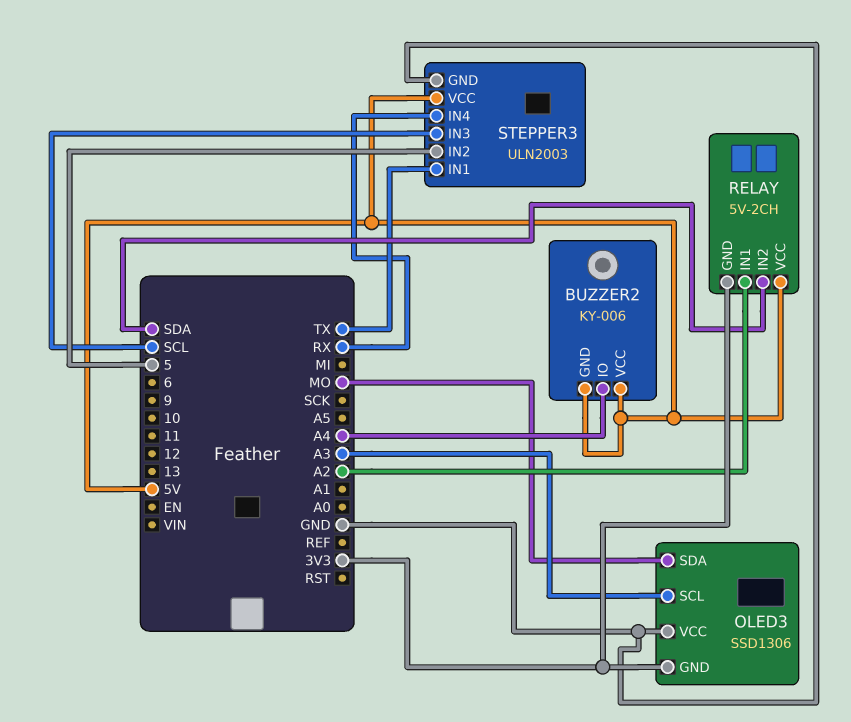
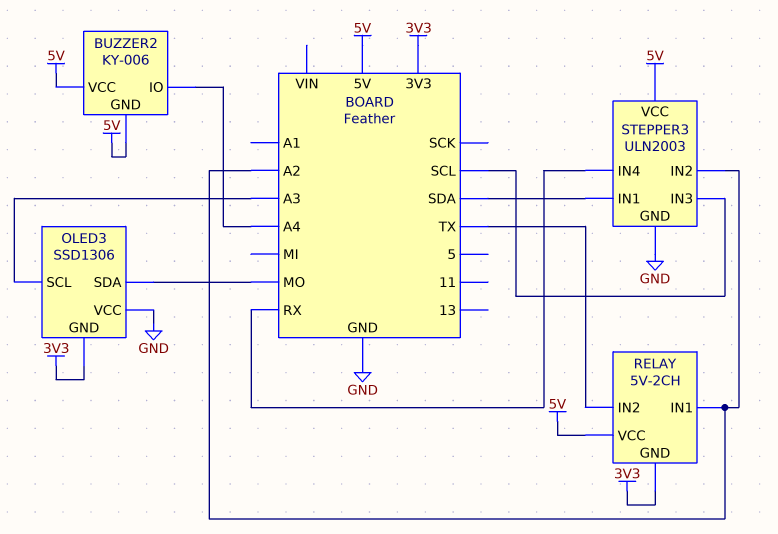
RELAY pin IN2: SDA -> TX
STEPPER3 pin IN1: TX -> SDA
STEPPER3 pin IN2: 5 -> A2

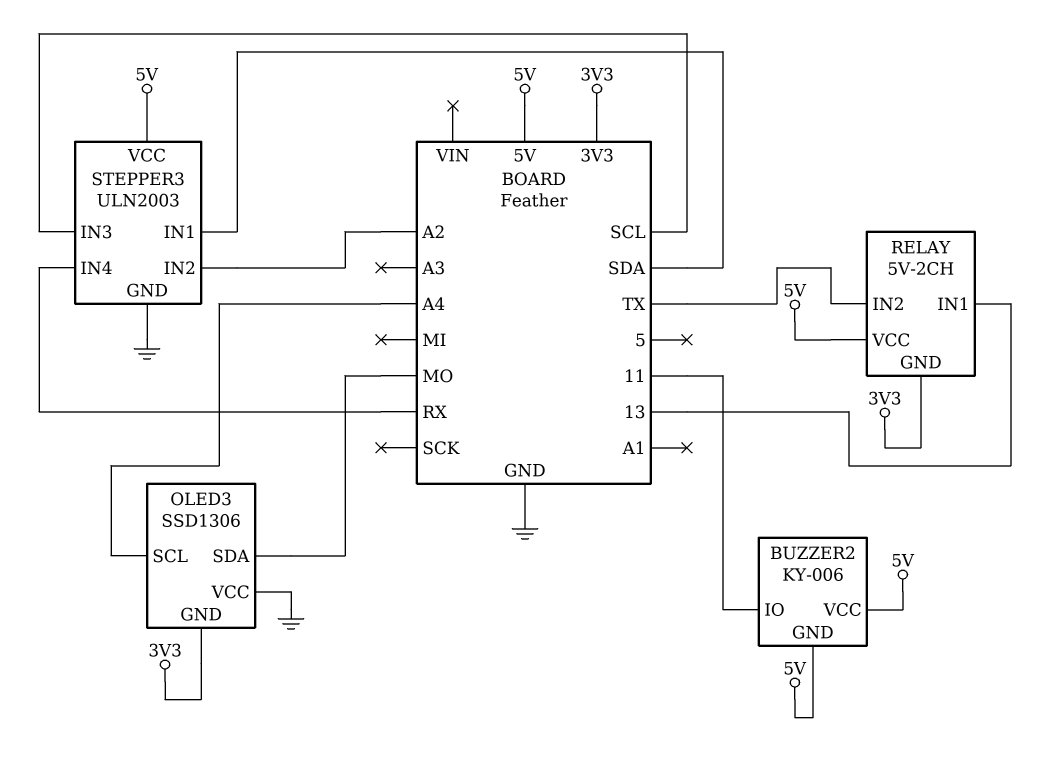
BUZZER2 pin IO: A4 -> 11
OLED3 pin SCL: A3 -> A4
RELAY pin IN1: A2 -> 13

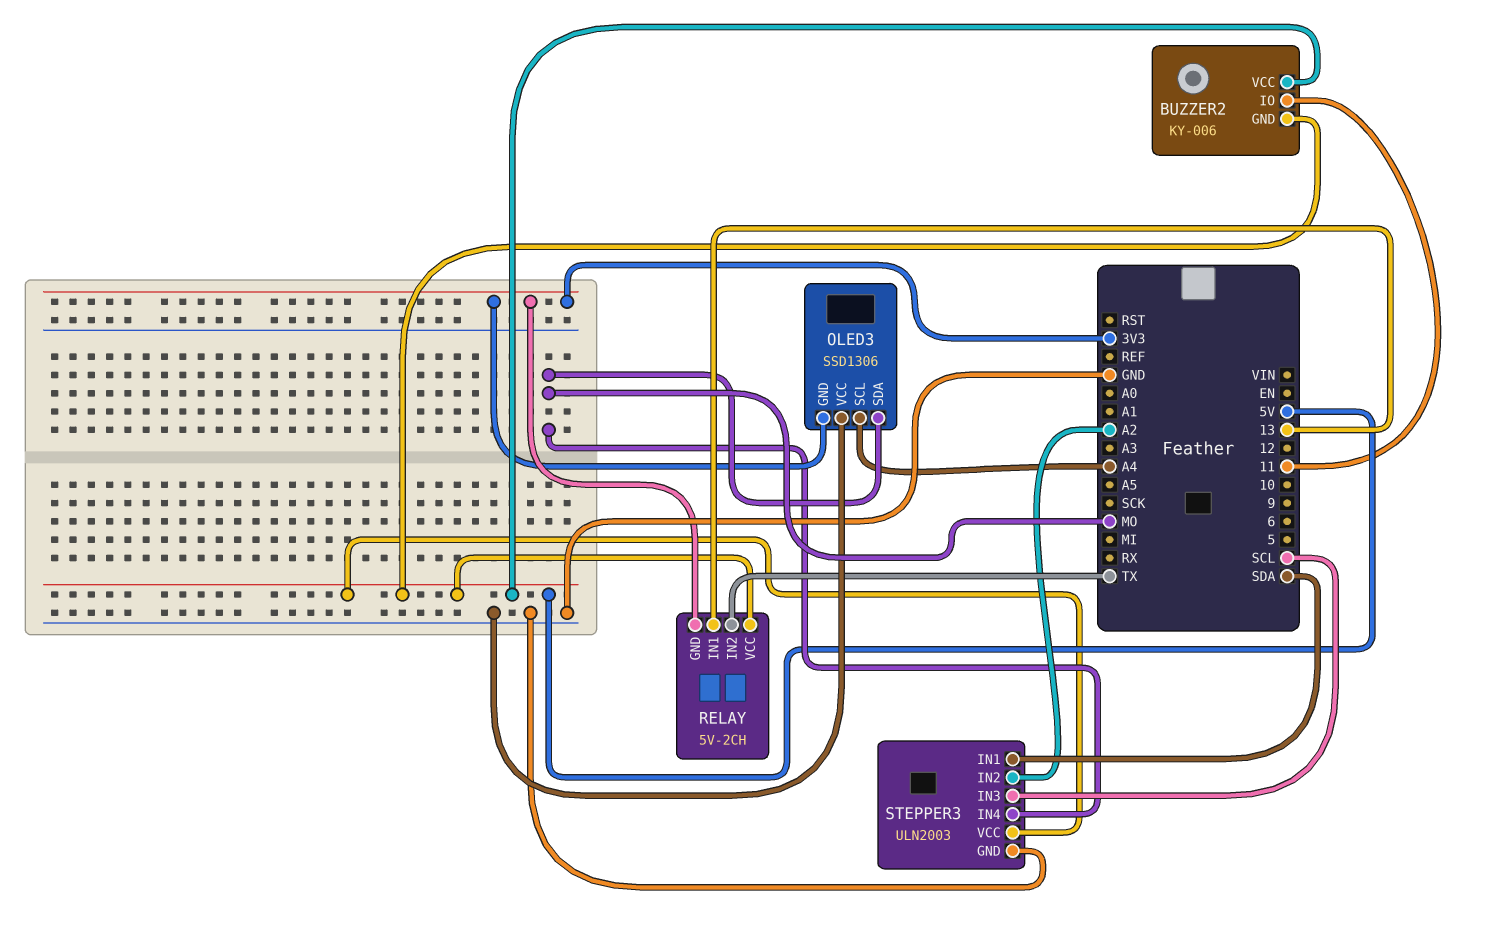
STEPPER3 pin IN4: RX -> MO

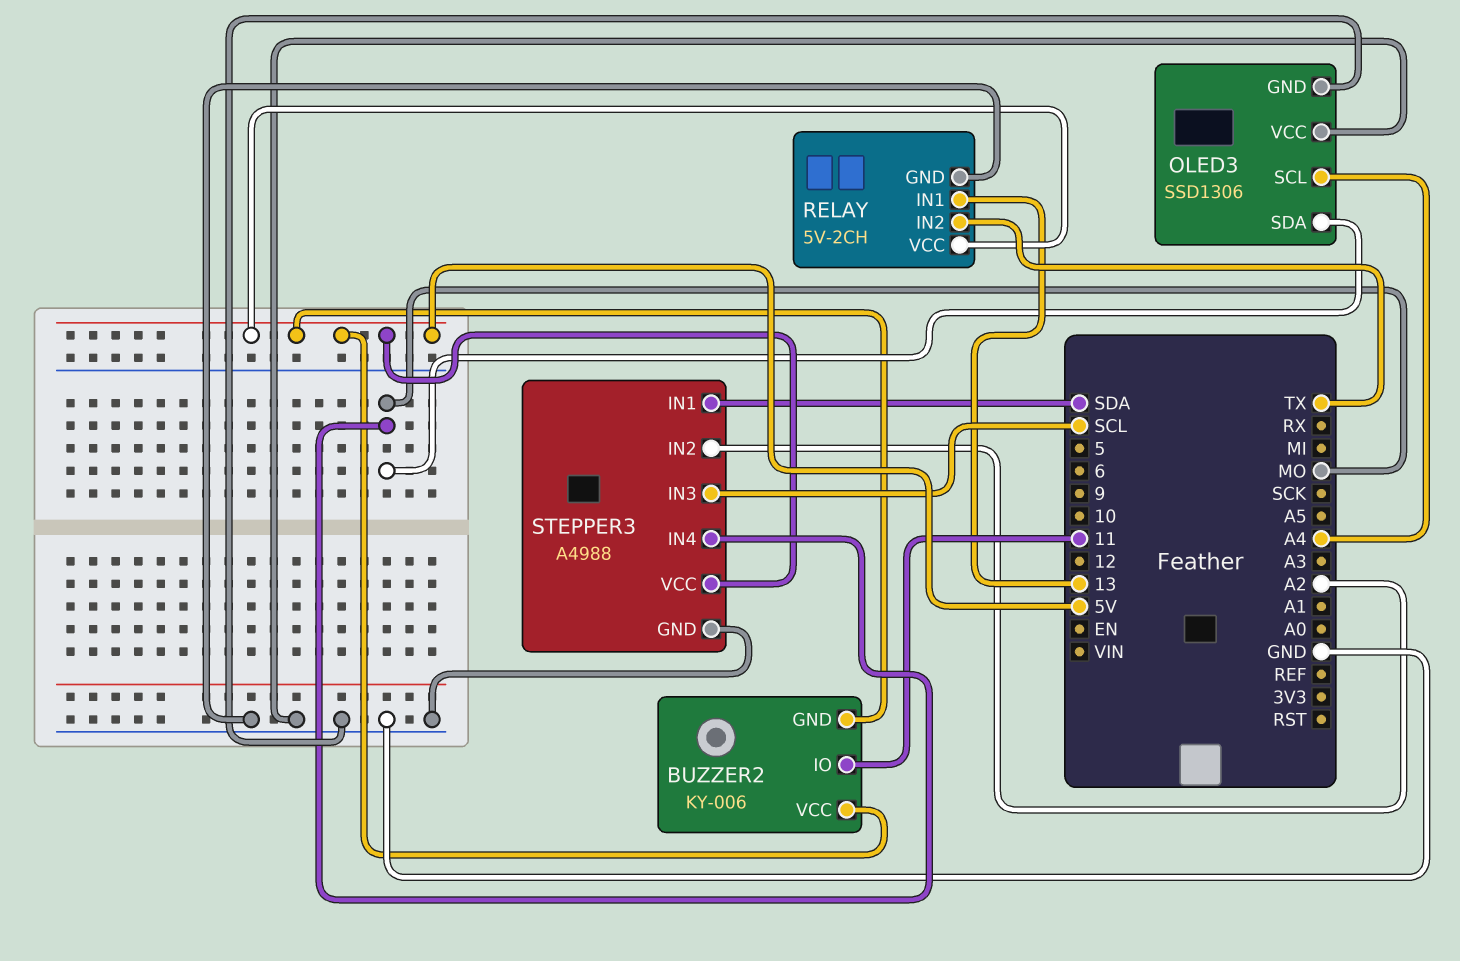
OLED3 pin GND: 3V3 -> GND
RELAY pin GND: 3V3 -> GND
STEPPER3: ULN2003 -> A4988

